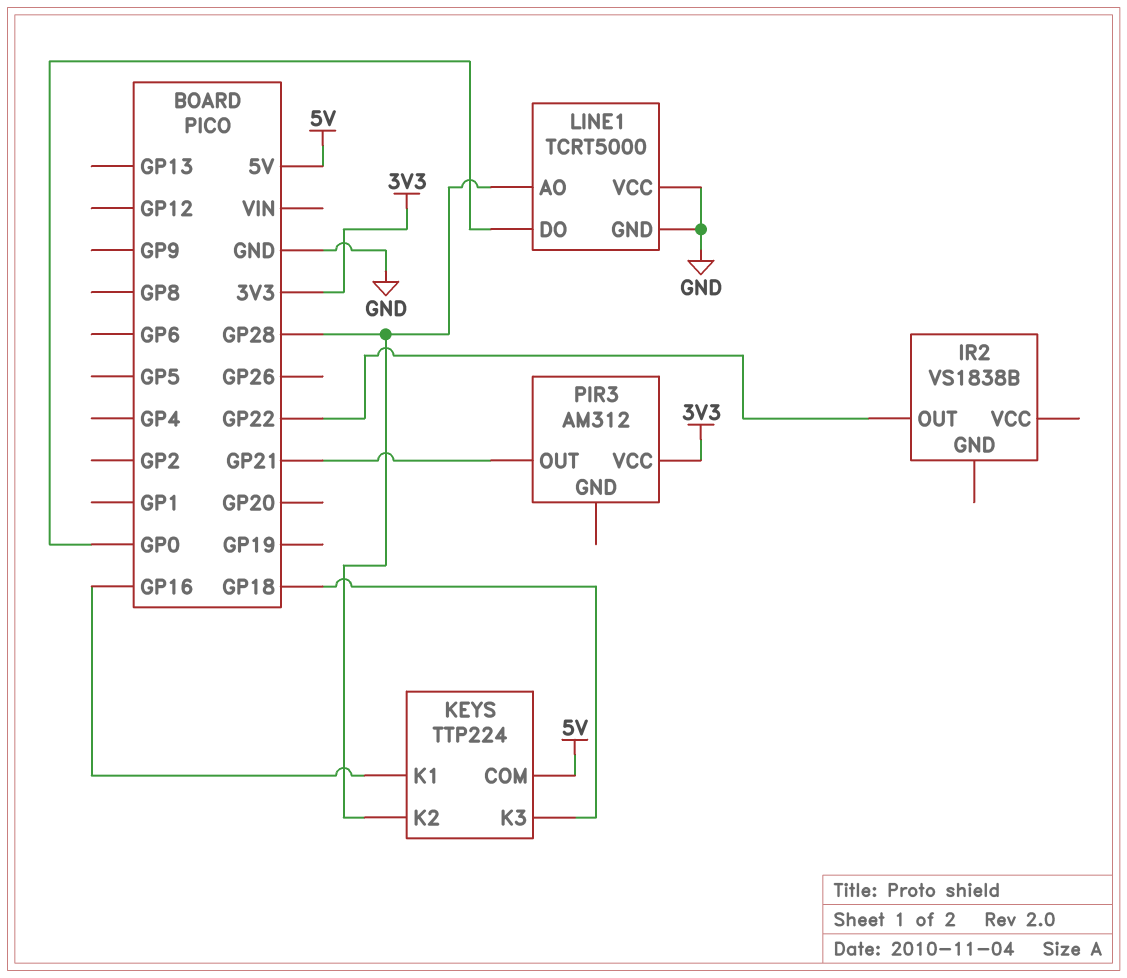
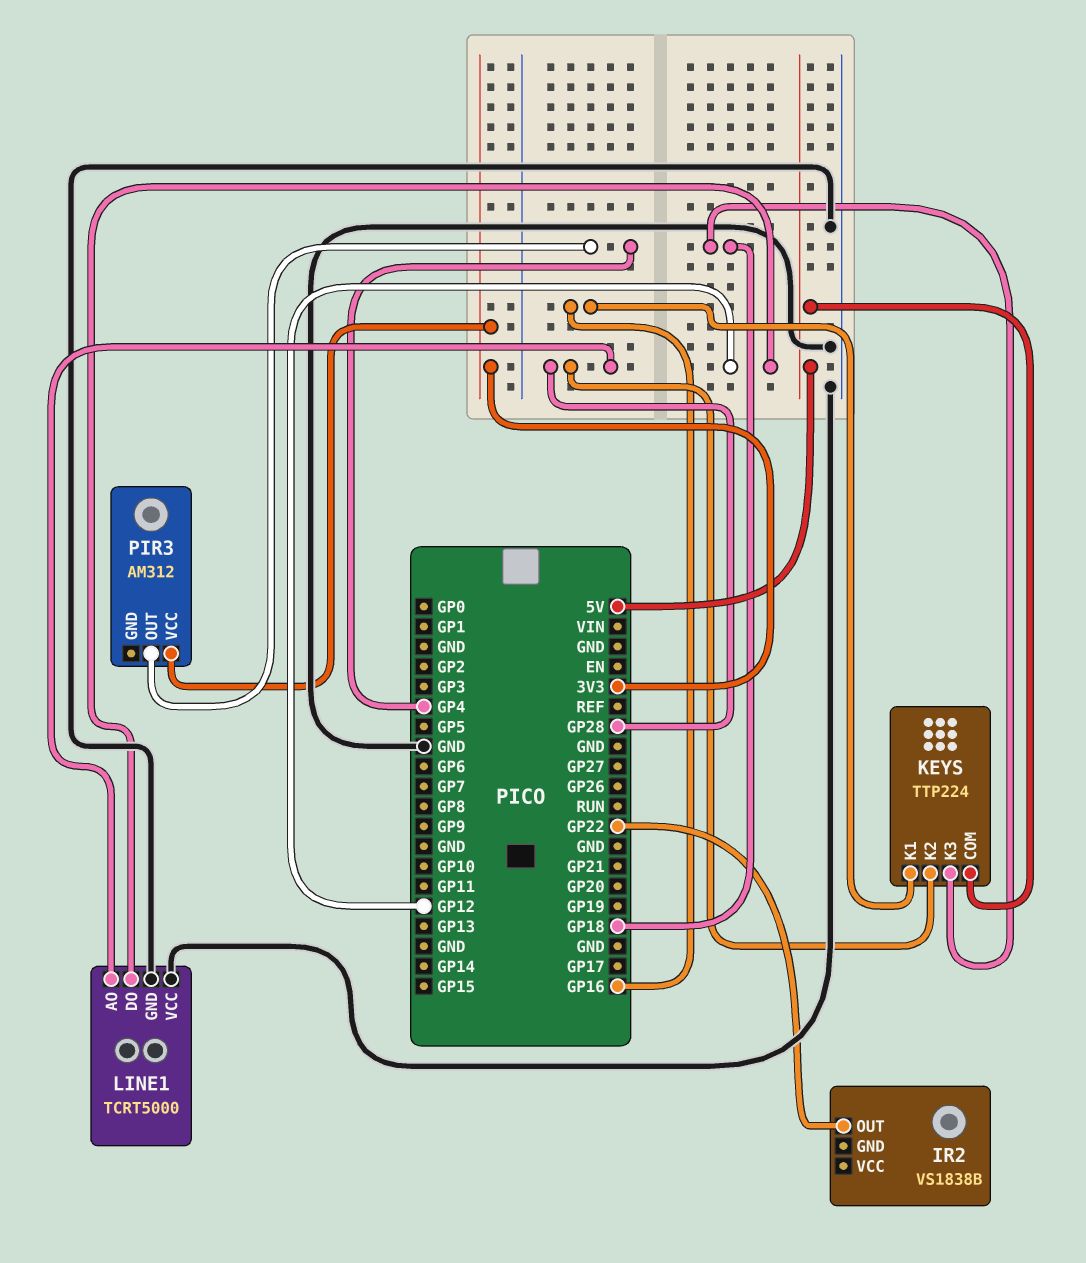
LINE1 pin DO: GP0 -> GP12
PIR3 pin OUT: GP21 -> GP4

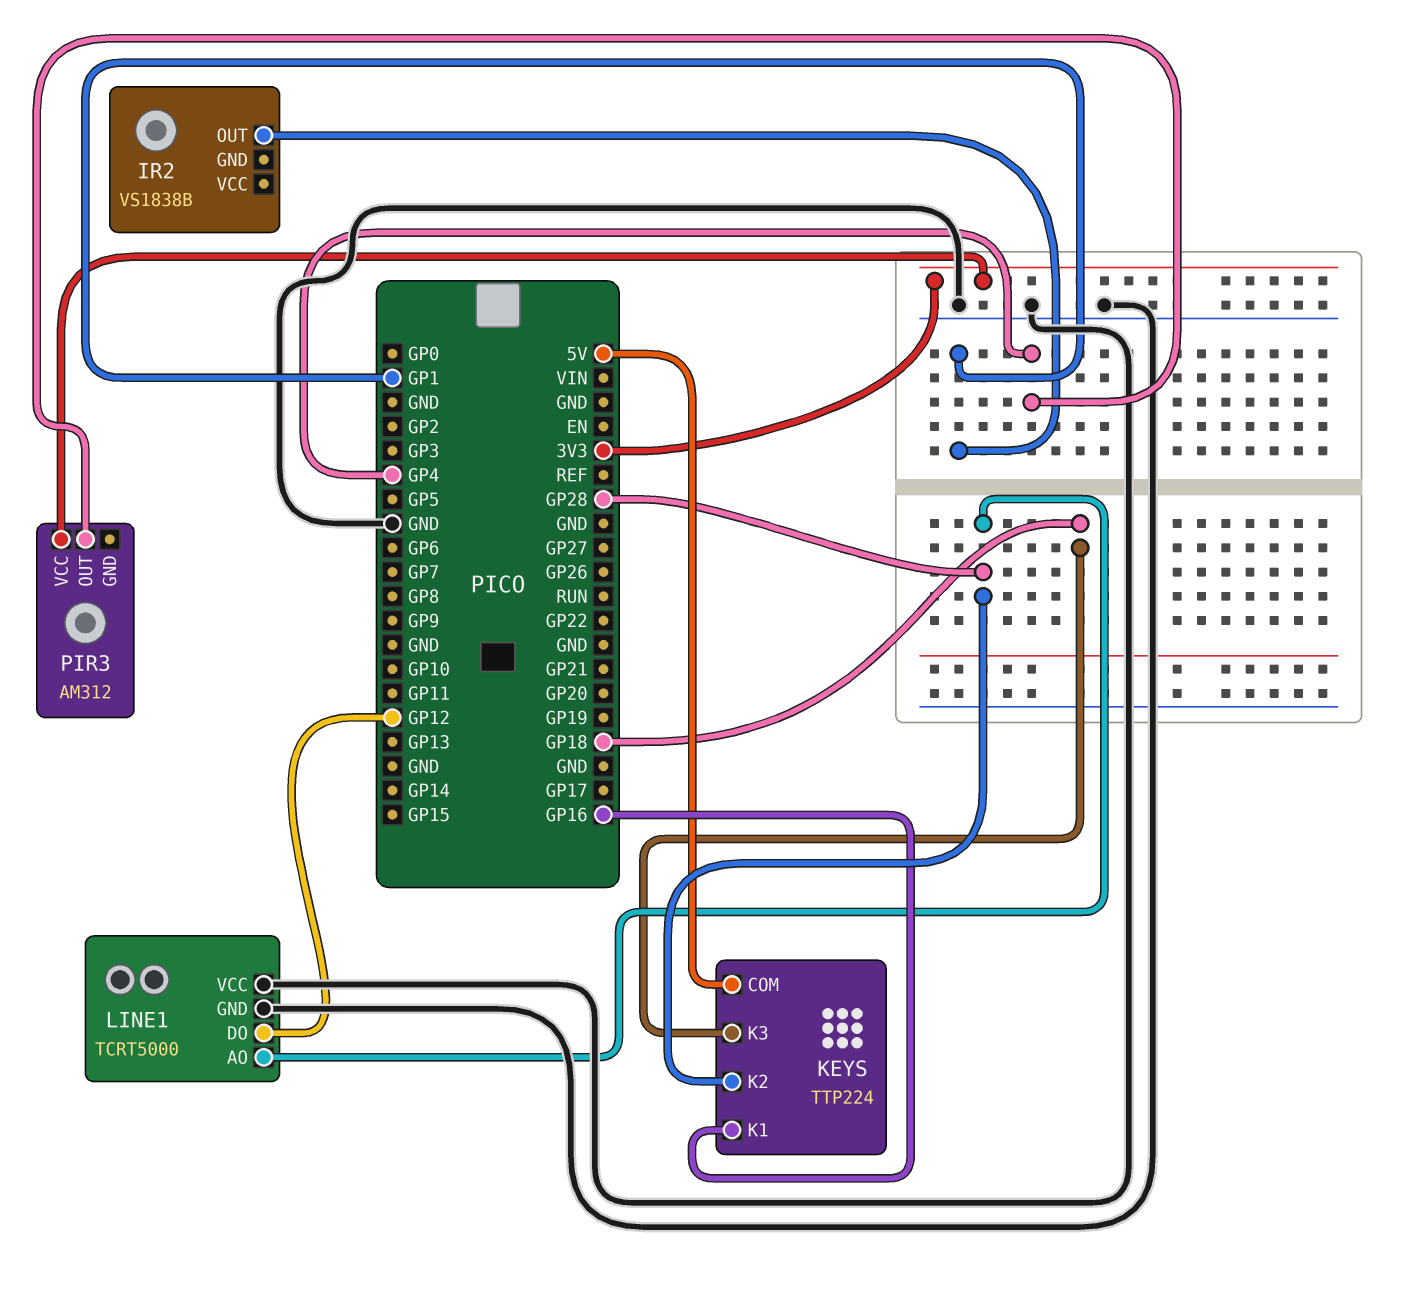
IR2 pin OUT: GP22 -> GP1

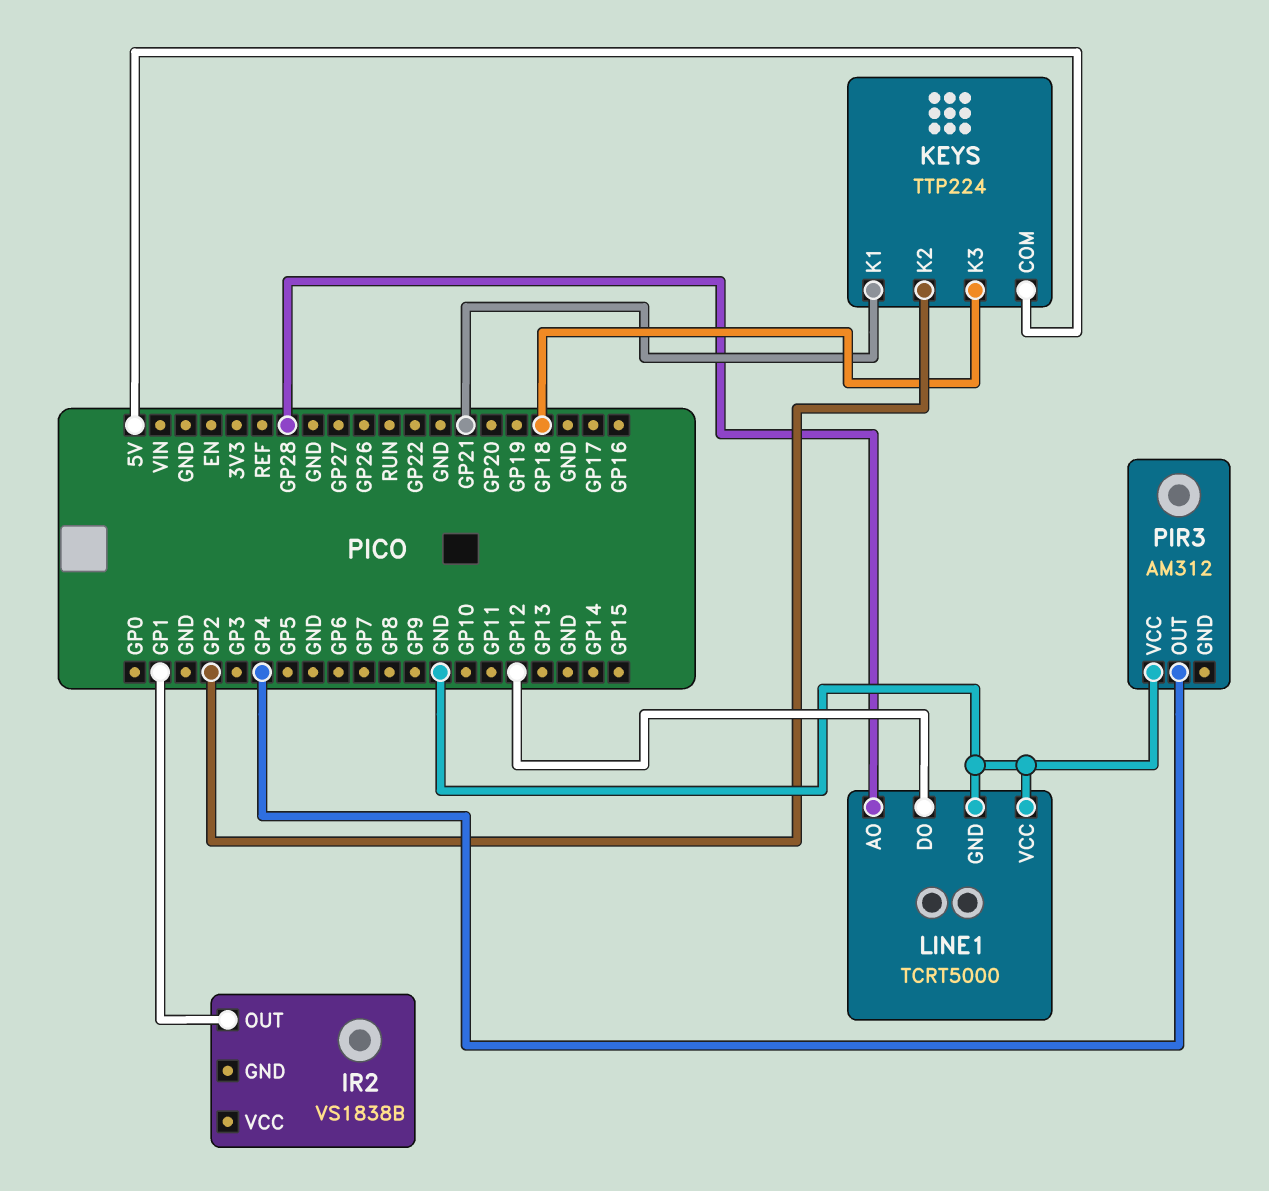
KEYS pin K1: GP16 -> GP21
KEYS pin K2: GP28 -> GP2
PIR3 pin VCC: 3V3 -> GND

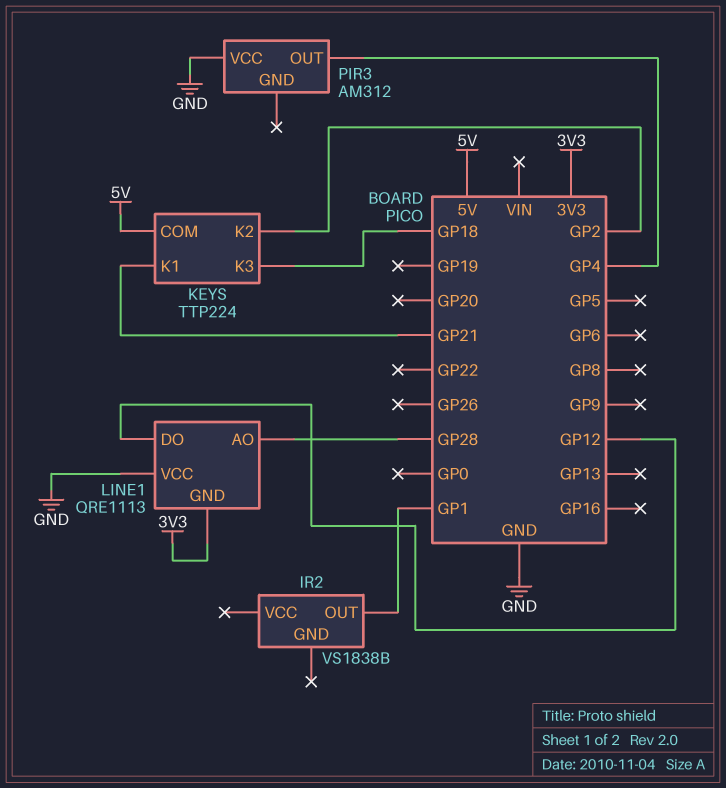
LINE1: TCRT5000 -> QRE1113
LINE1 pin GND: GND -> 3V3

